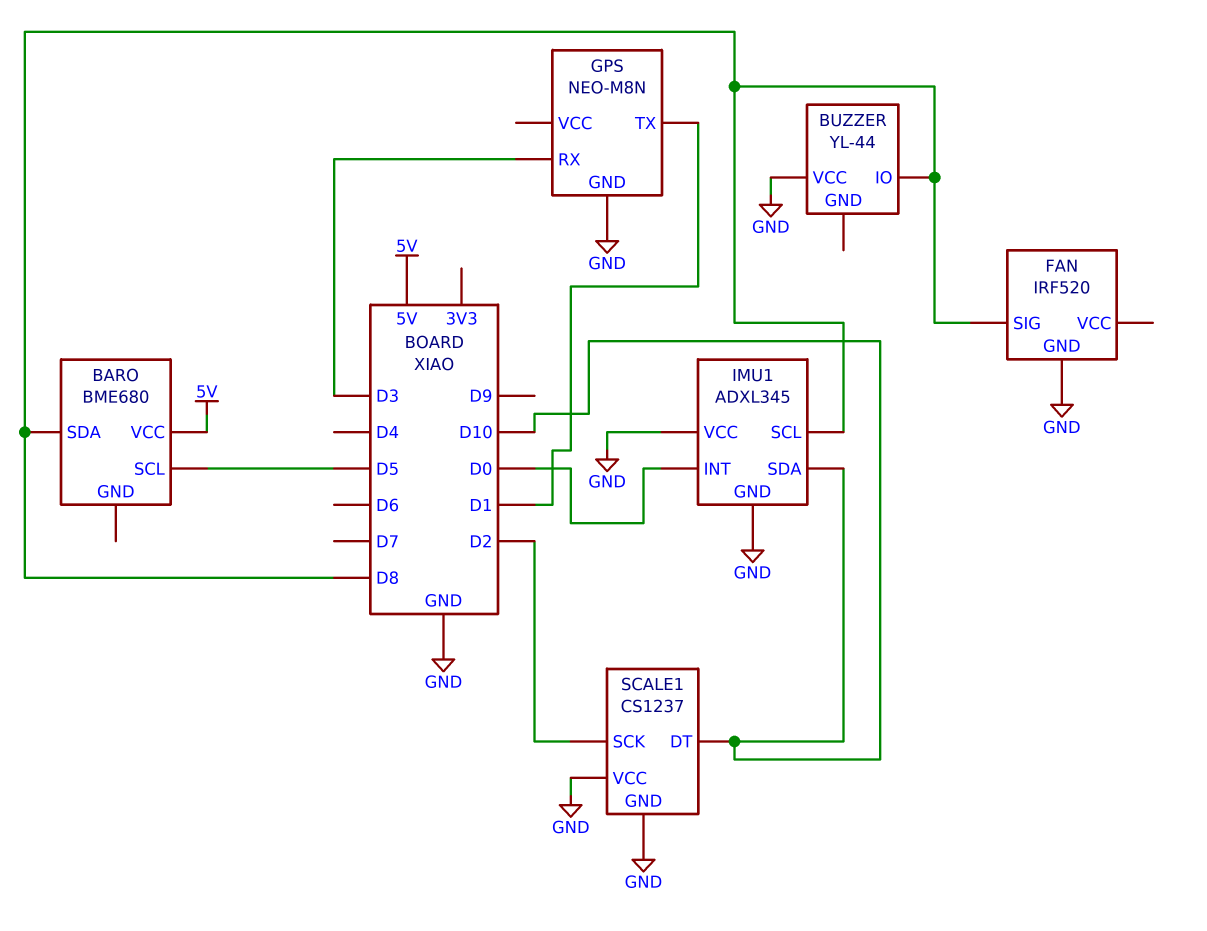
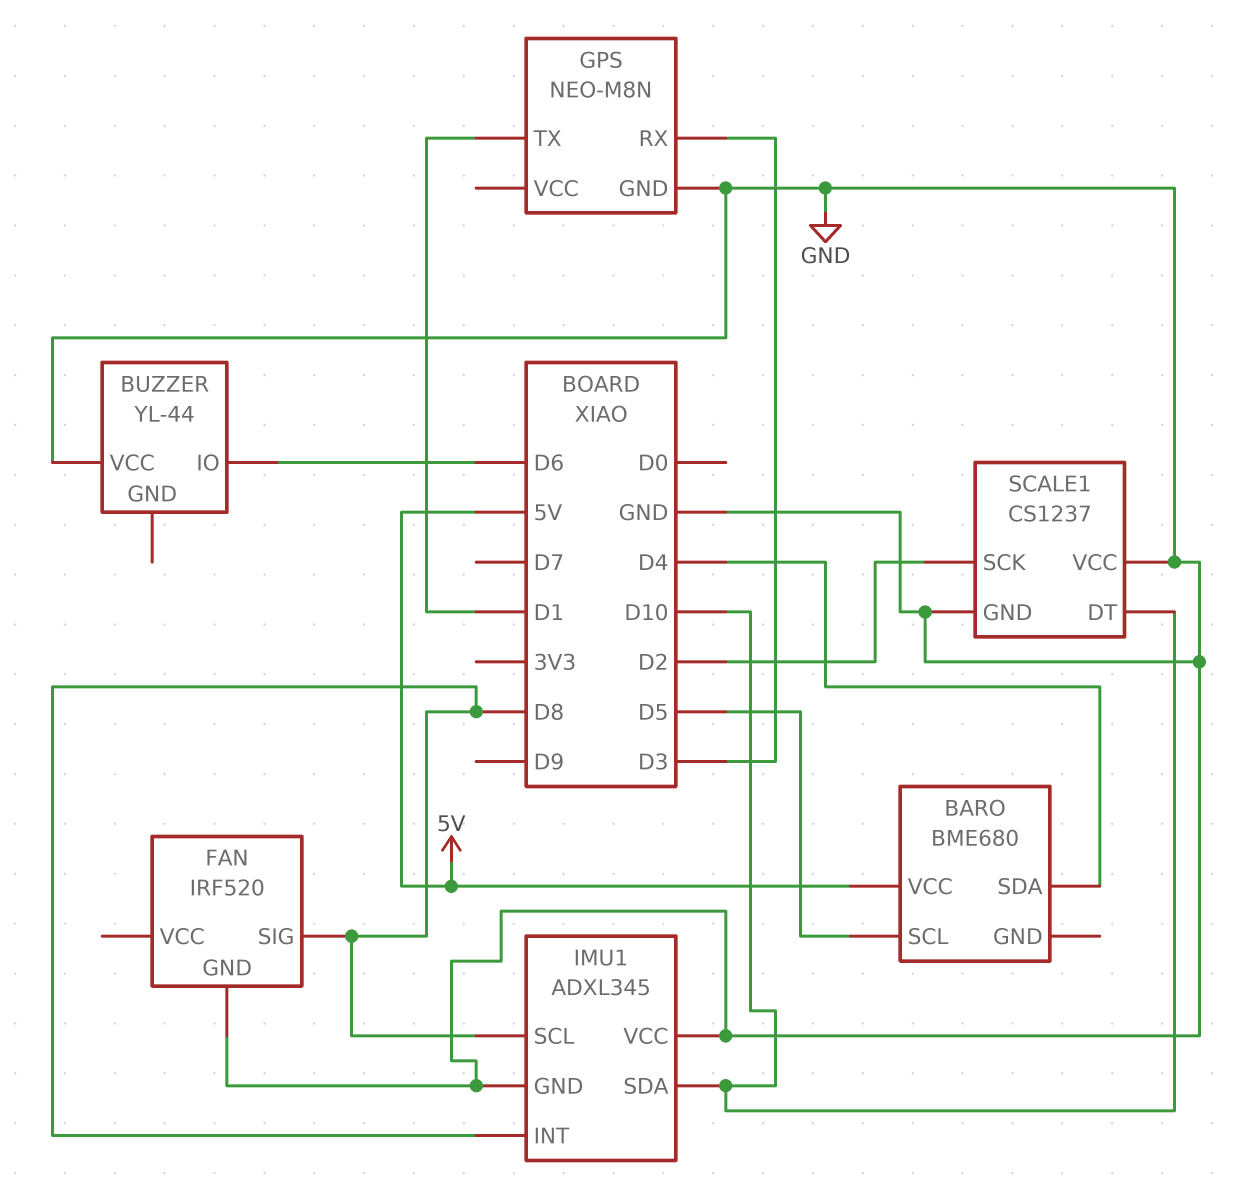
BARO pin SDA: D8 -> D4
BUZZER pin IO: D8 -> D6
IMU1 pin INT: D0 -> D8

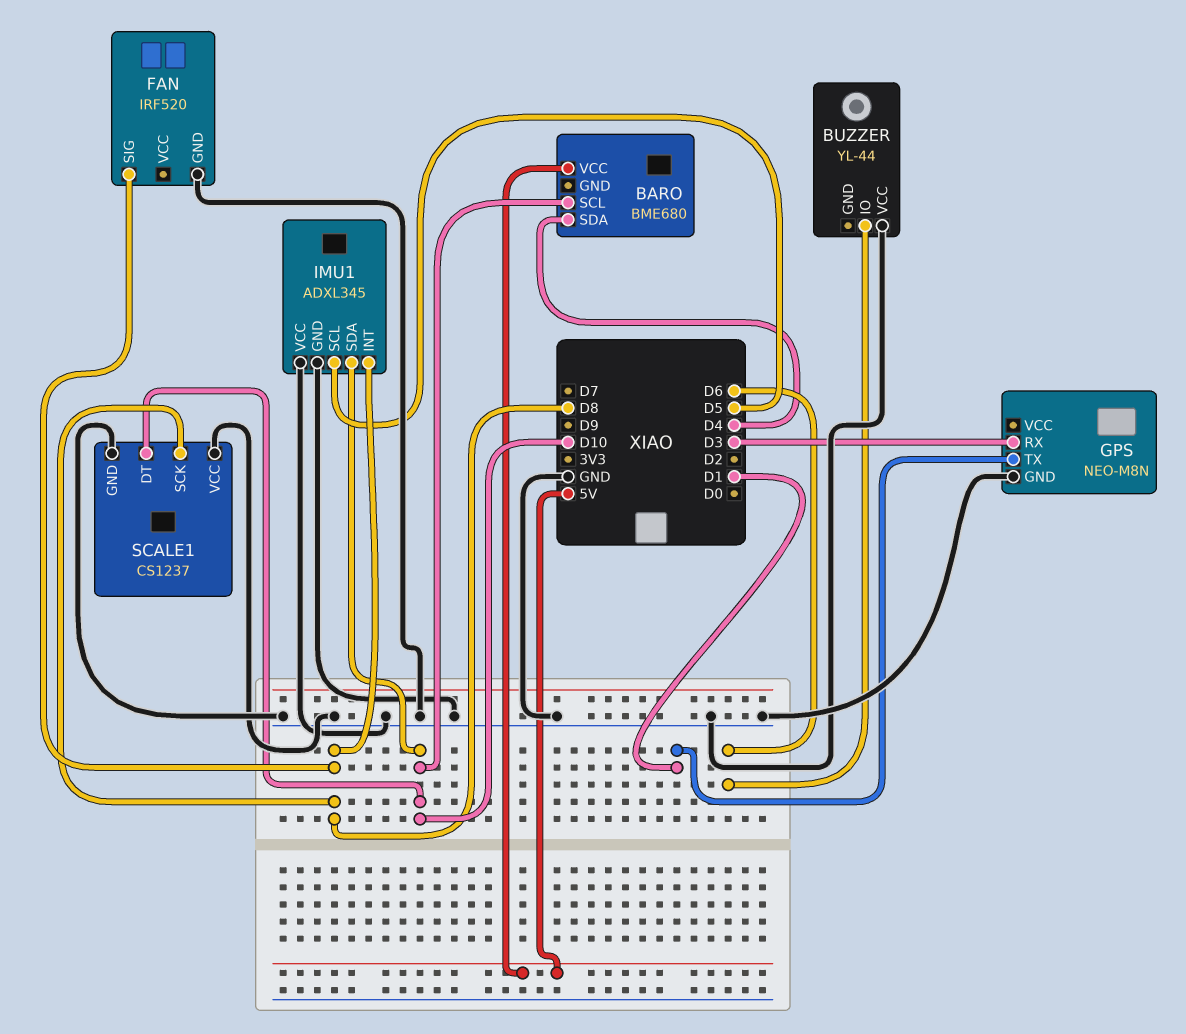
BARO pin SCL: D5 -> D10
IMU1 pin SCL: D8 -> D5
SCALE1 pin SCK: D2 -> D8

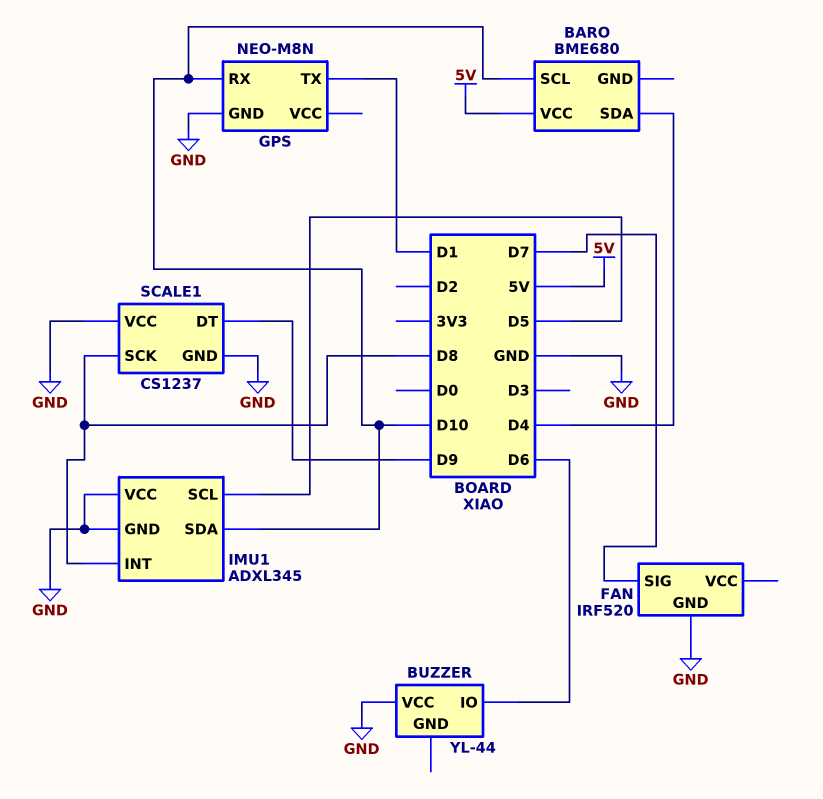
FAN pin SIG: D8 -> D7
GPS pin RX: D3 -> D10
SCALE1 pin DT: D10 -> D9

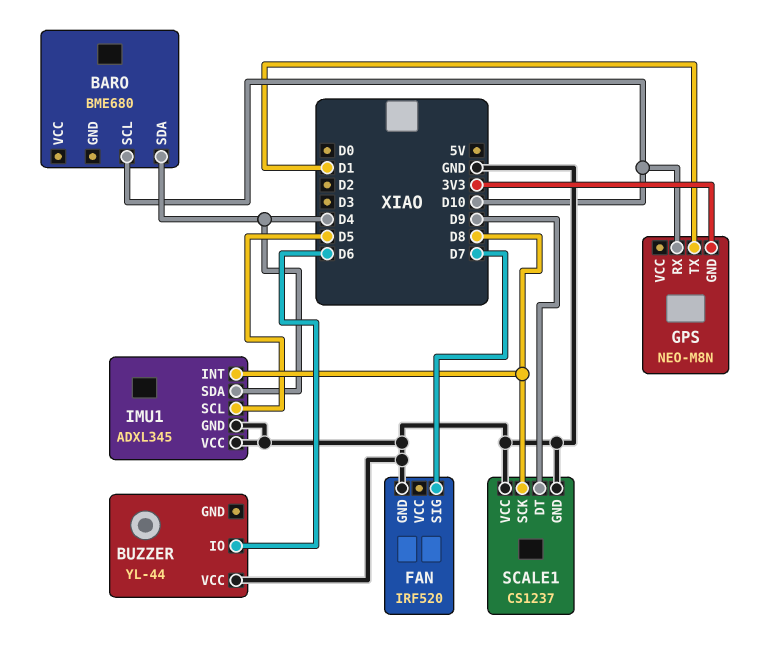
BARO pin VCC: 5V -> none
GPS pin GND: GND -> 3V3
IMU1 pin SDA: D10 -> D4

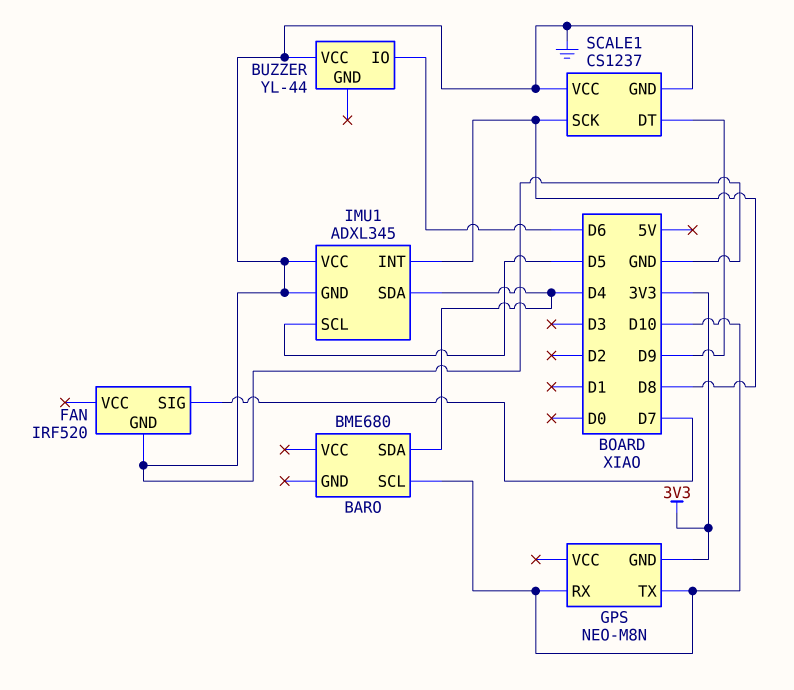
GPS pin TX: D1 -> D10

